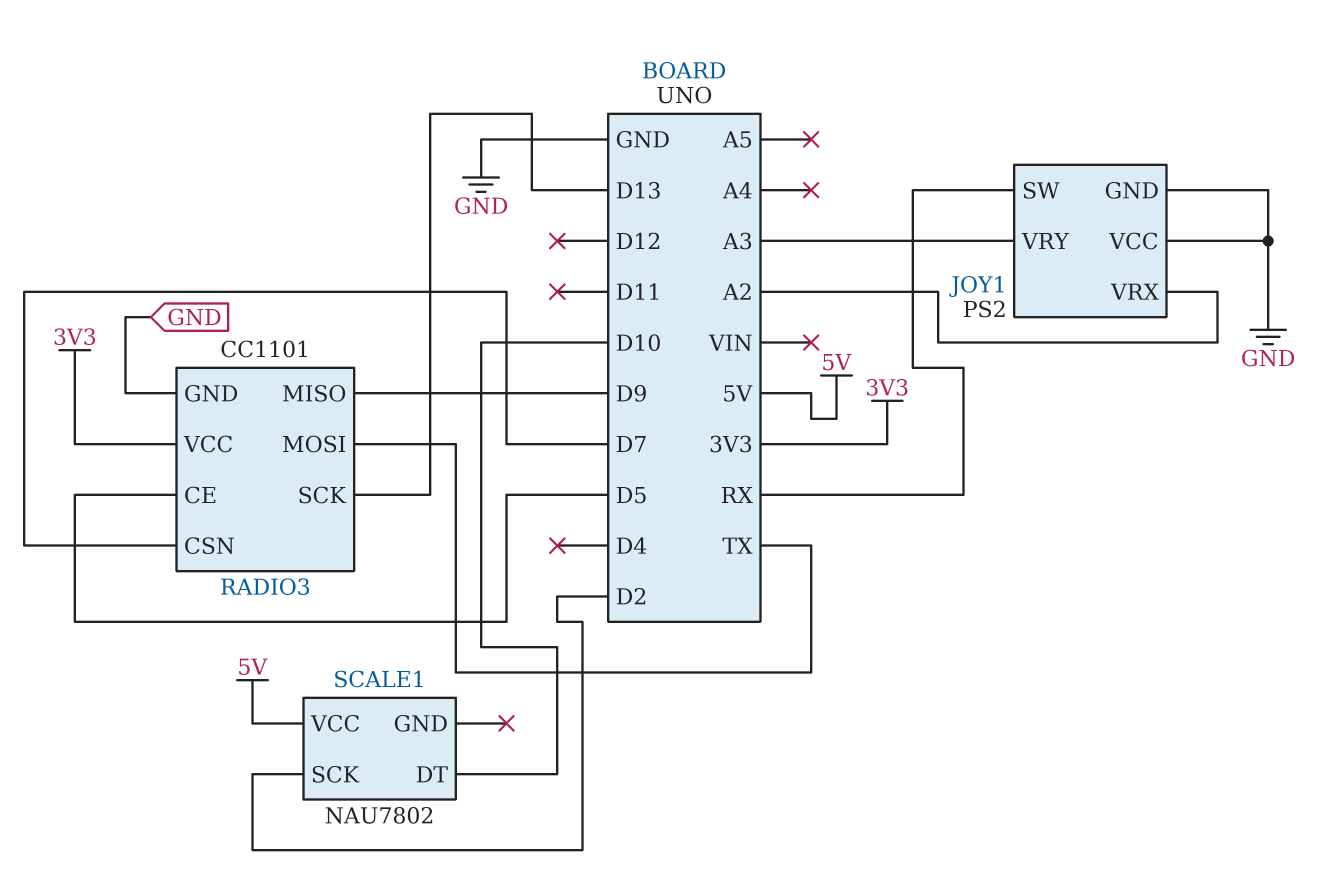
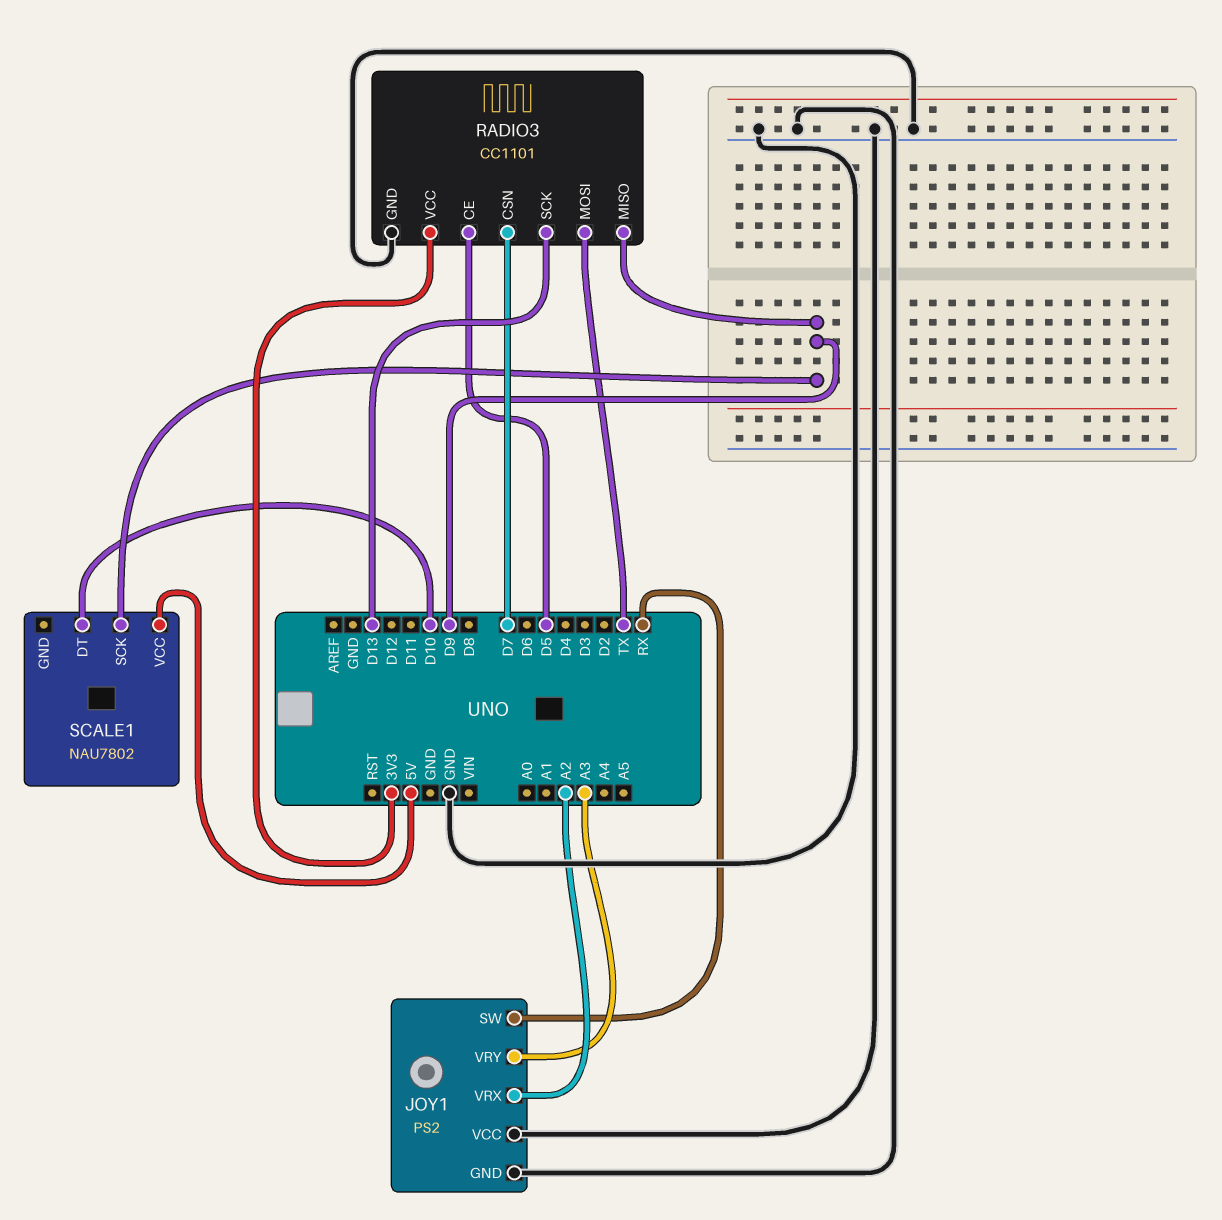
SCALE1 pin SCK: D2 -> D9

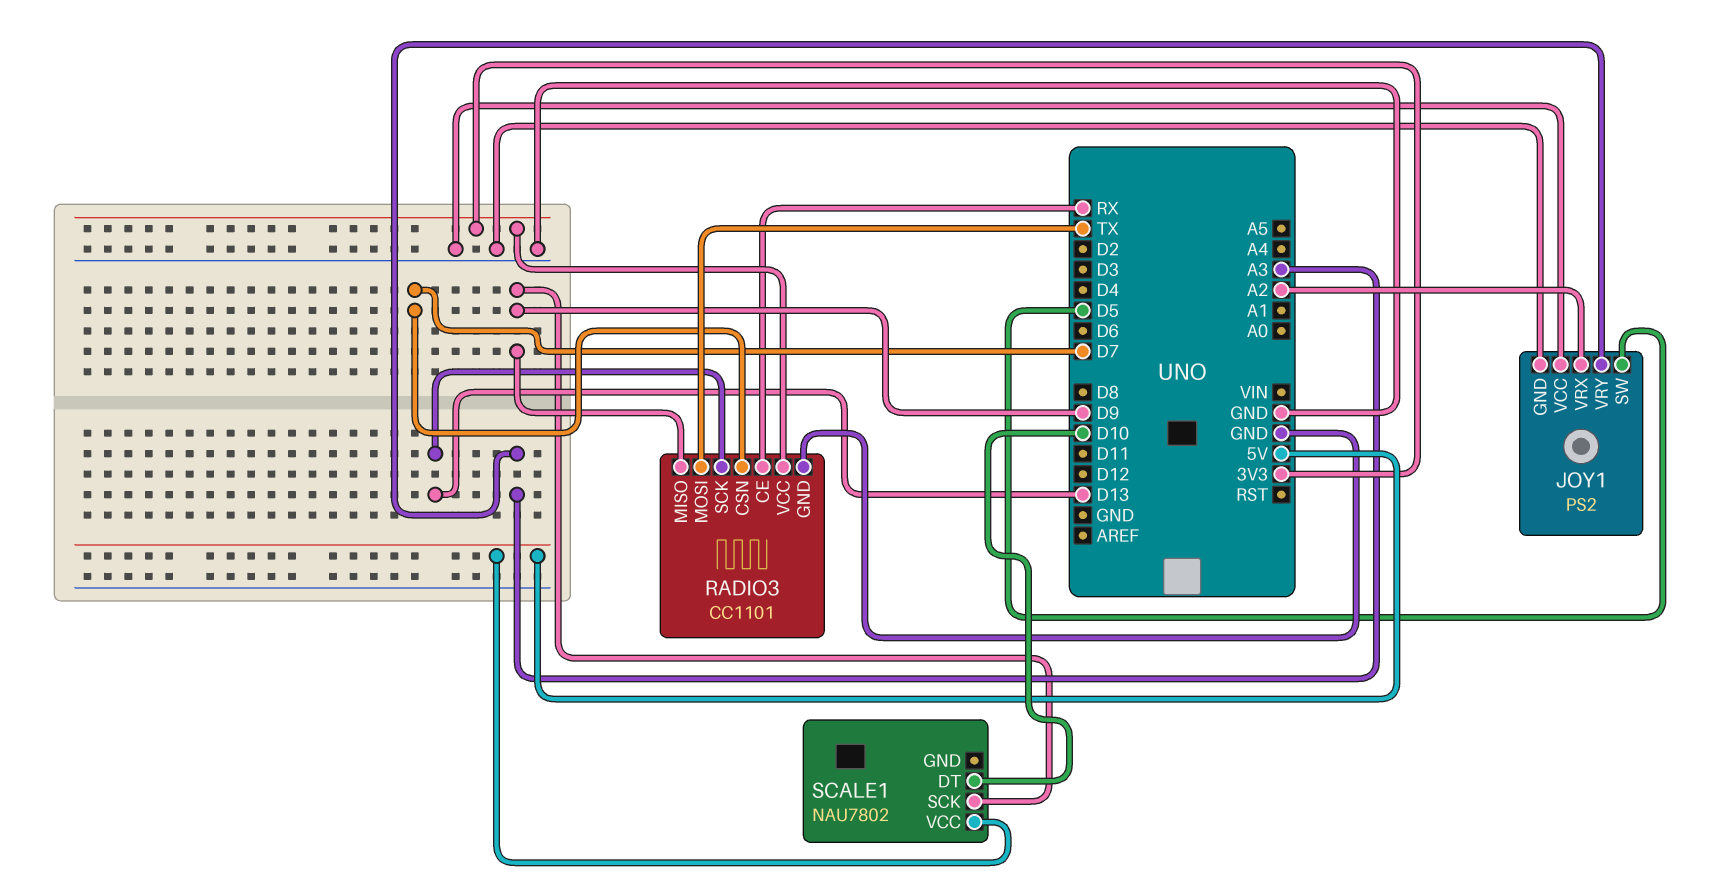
JOY1 pin SW: RX -> D5
RADIO3 pin CE: D5 -> RX

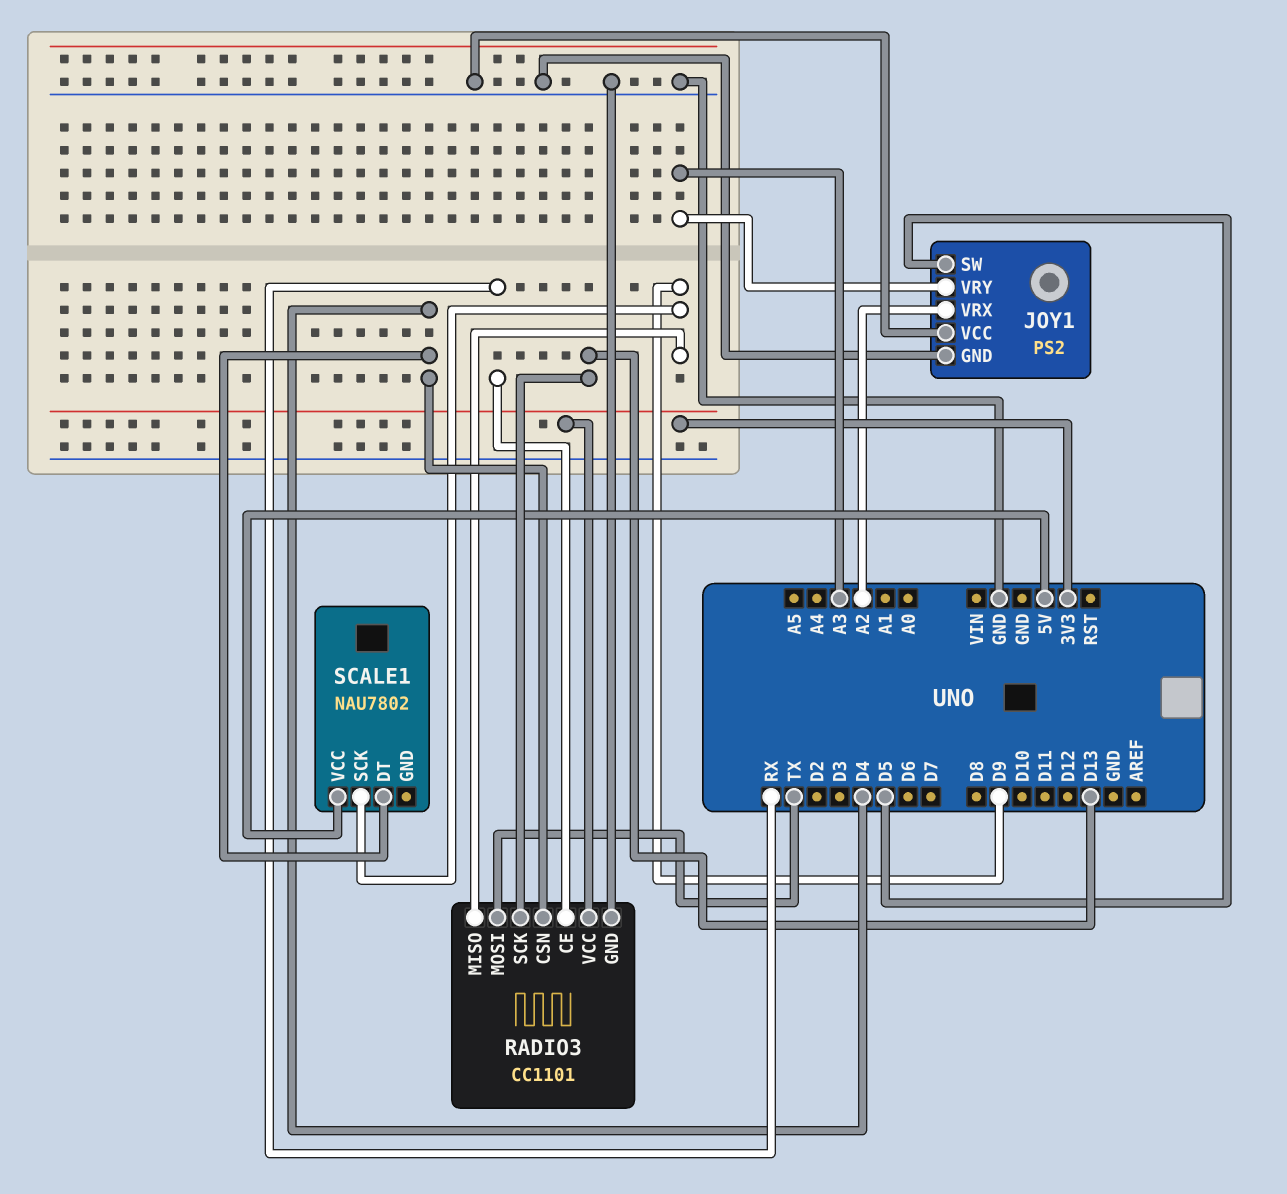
RADIO3 pin CSN: D7 -> D4
SCALE1 pin DT: D10 -> D4

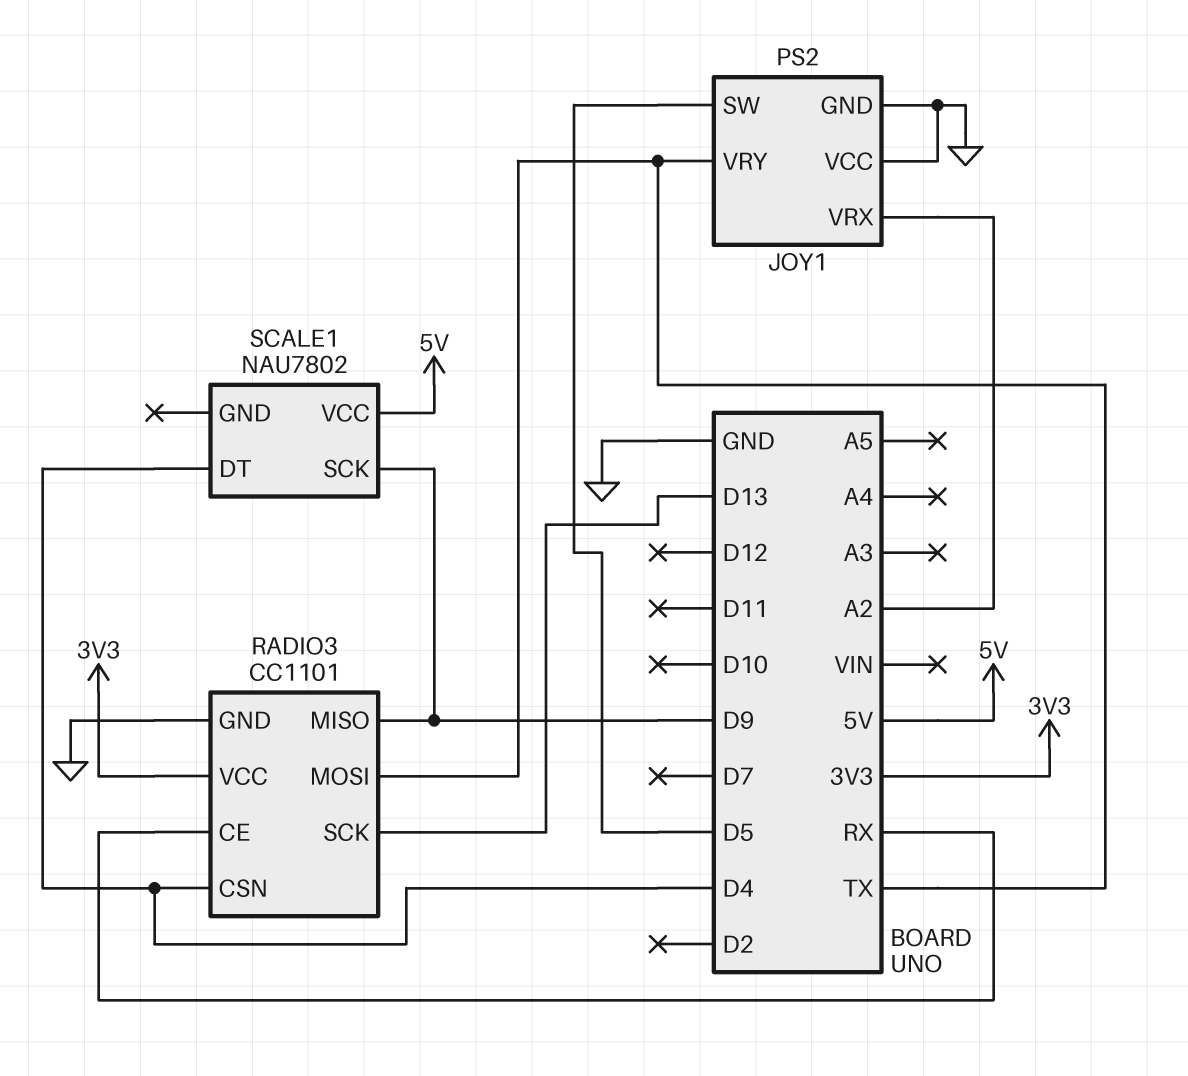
JOY1 pin VRY: A3 -> TX

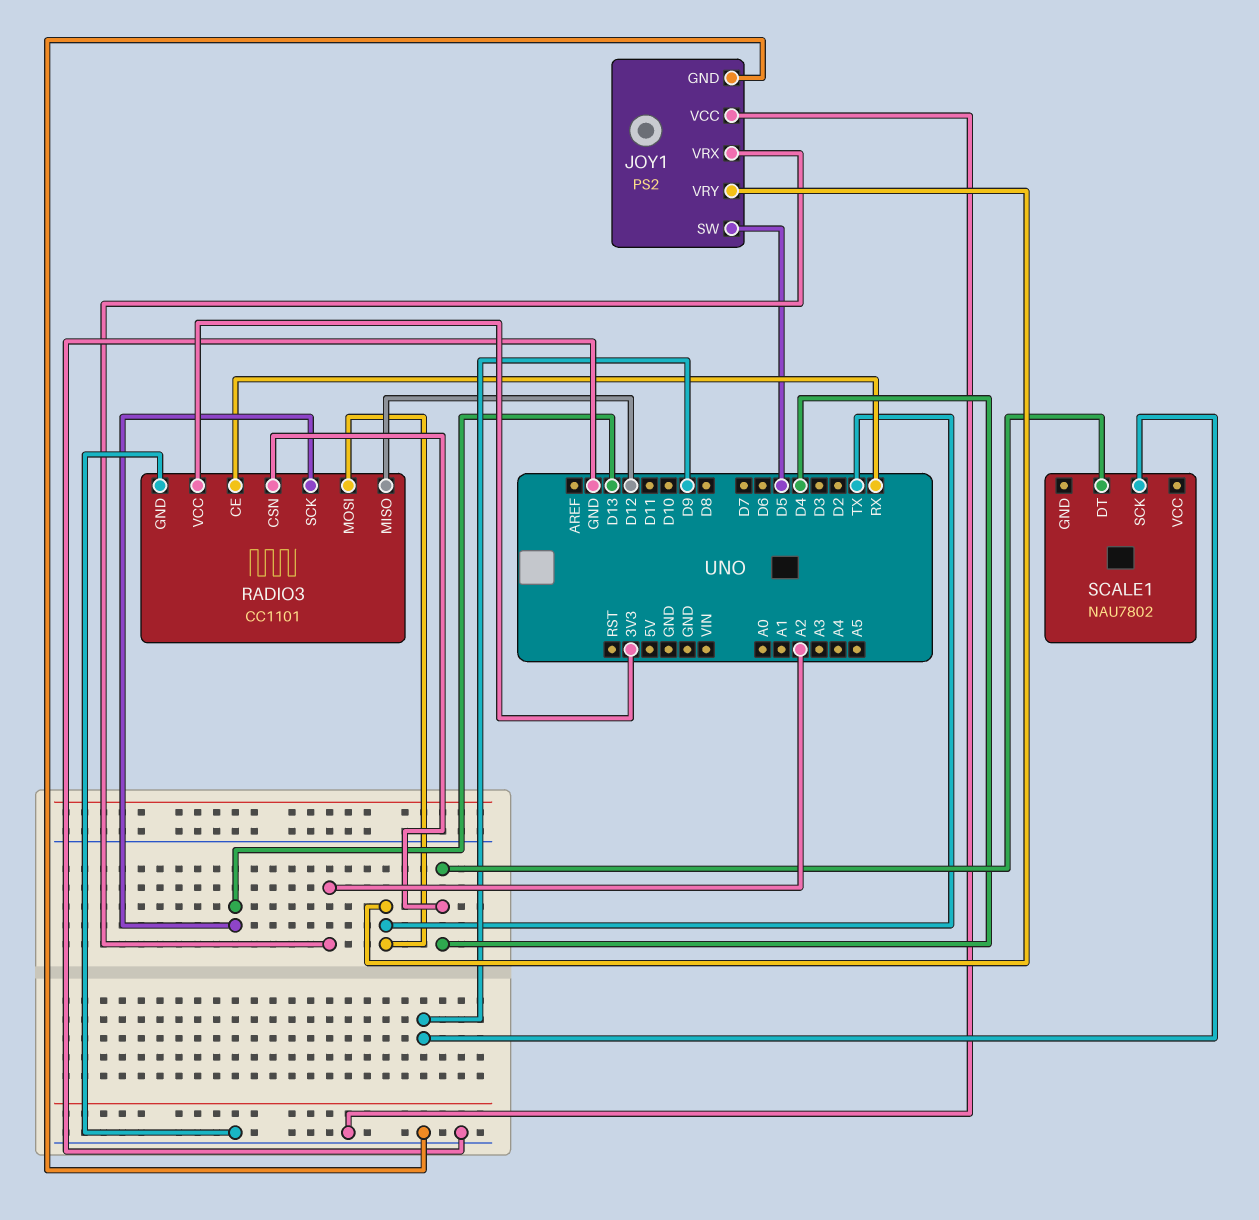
RADIO3 pin MISO: D9 -> D12
SCALE1 pin VCC: 5V -> none

